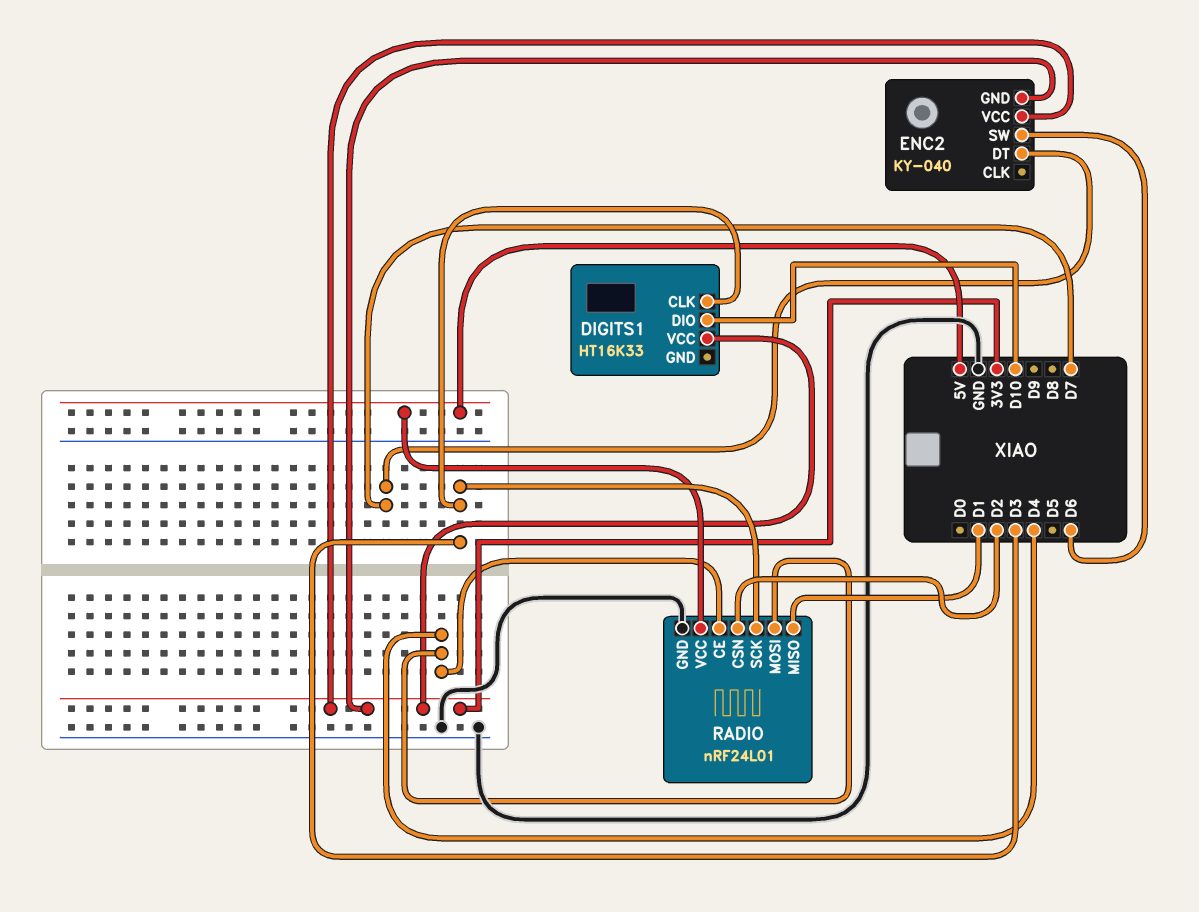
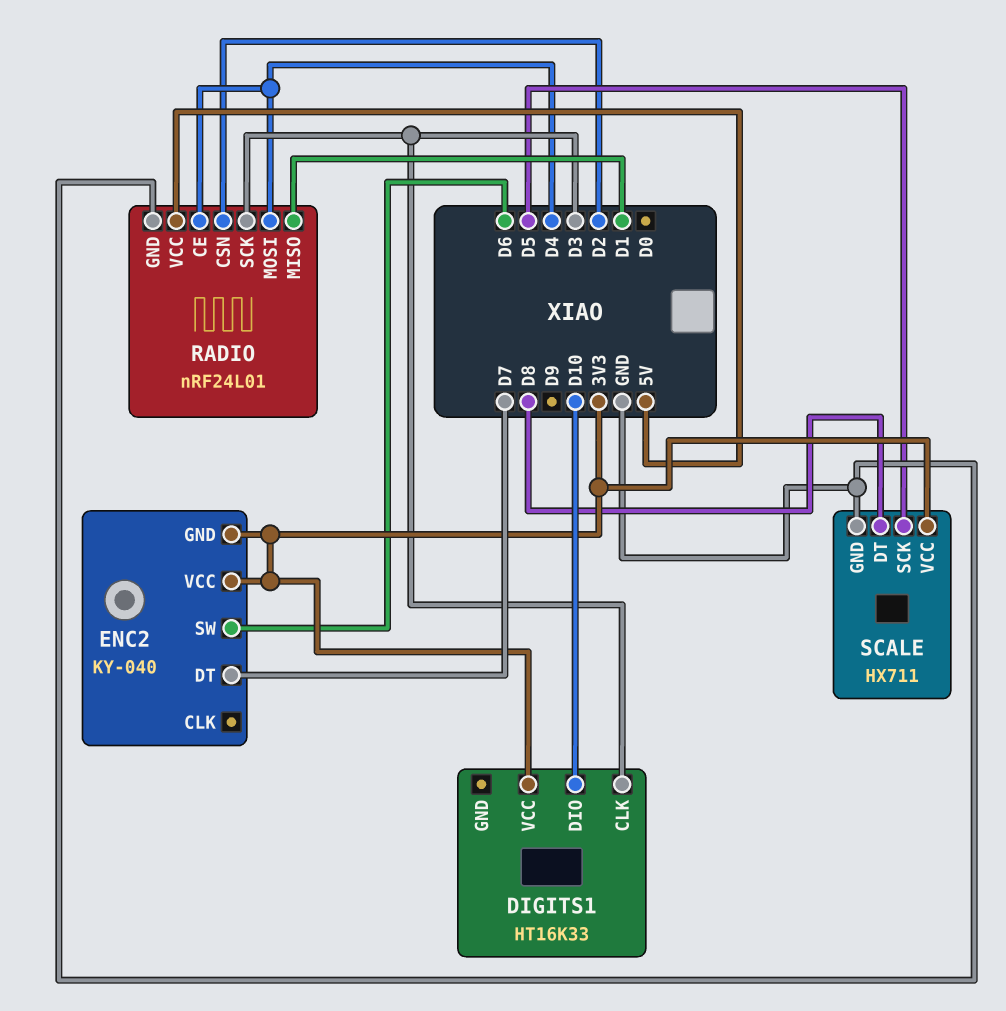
SCALE: none -> HX711
SCALE pin DT: none -> D8
SCALE pin GND: none -> GND
SCALE pin SCK: none -> D5
SCALE pin VCC: none -> 3V3

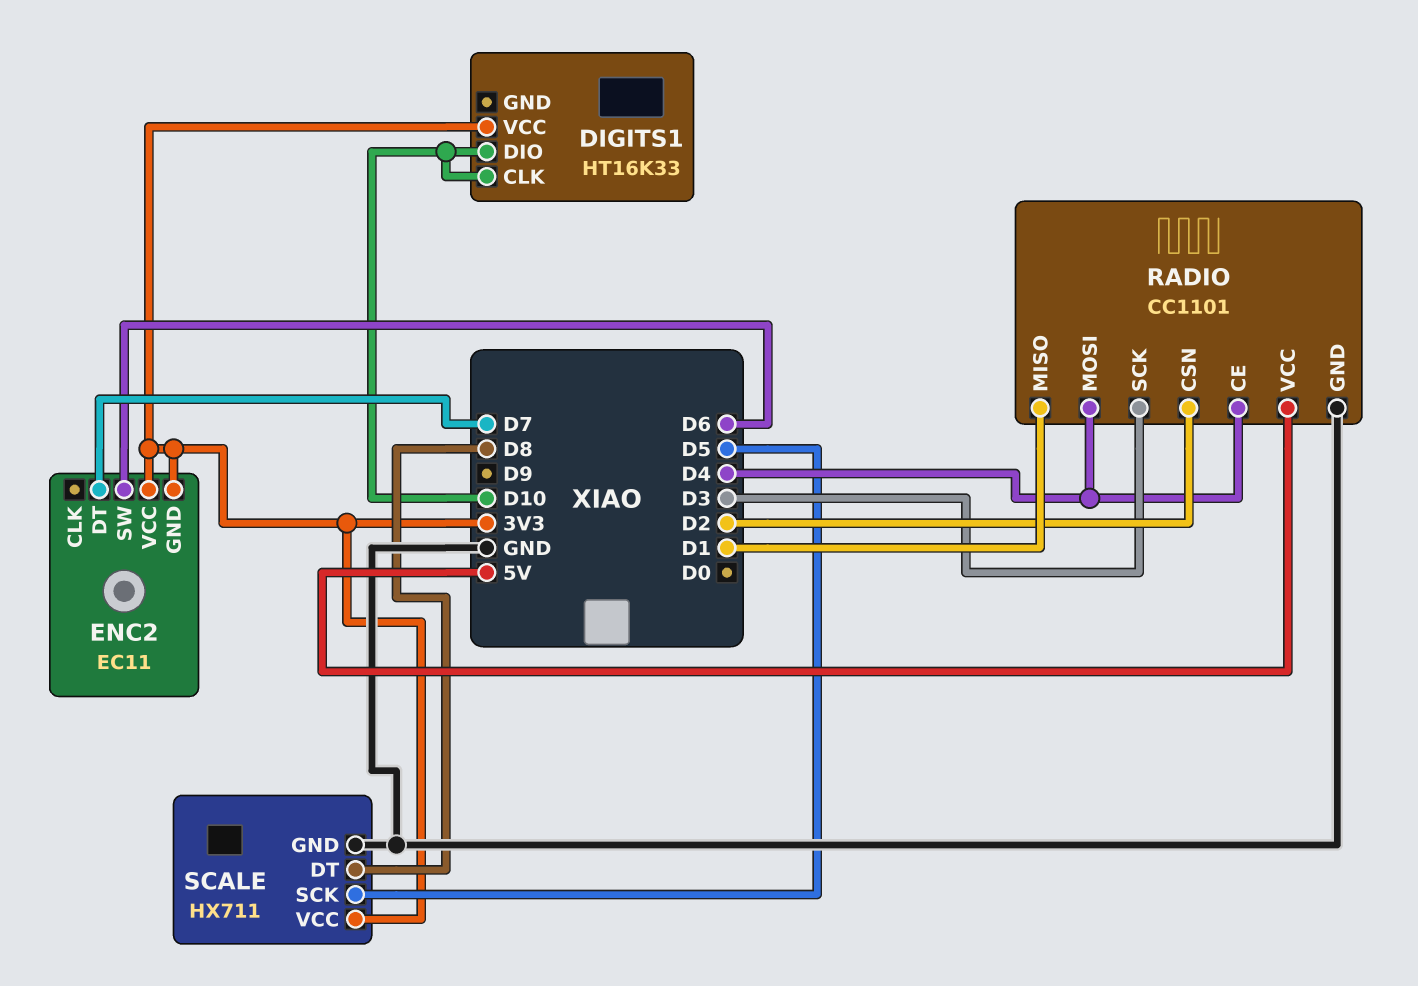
DIGITS1 pin CLK: D3 -> D10
ENC2: KY-040 -> EC11
RADIO: nRF24L01 -> CC1101

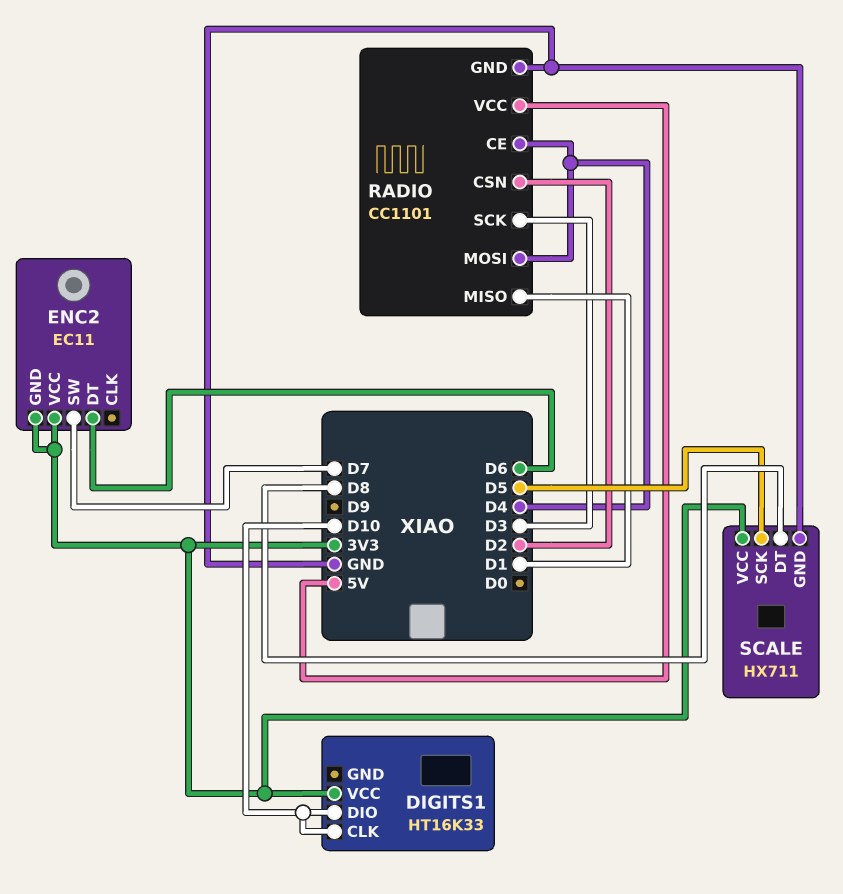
ENC2 pin DT: D7 -> D6
ENC2 pin SW: D6 -> D7

